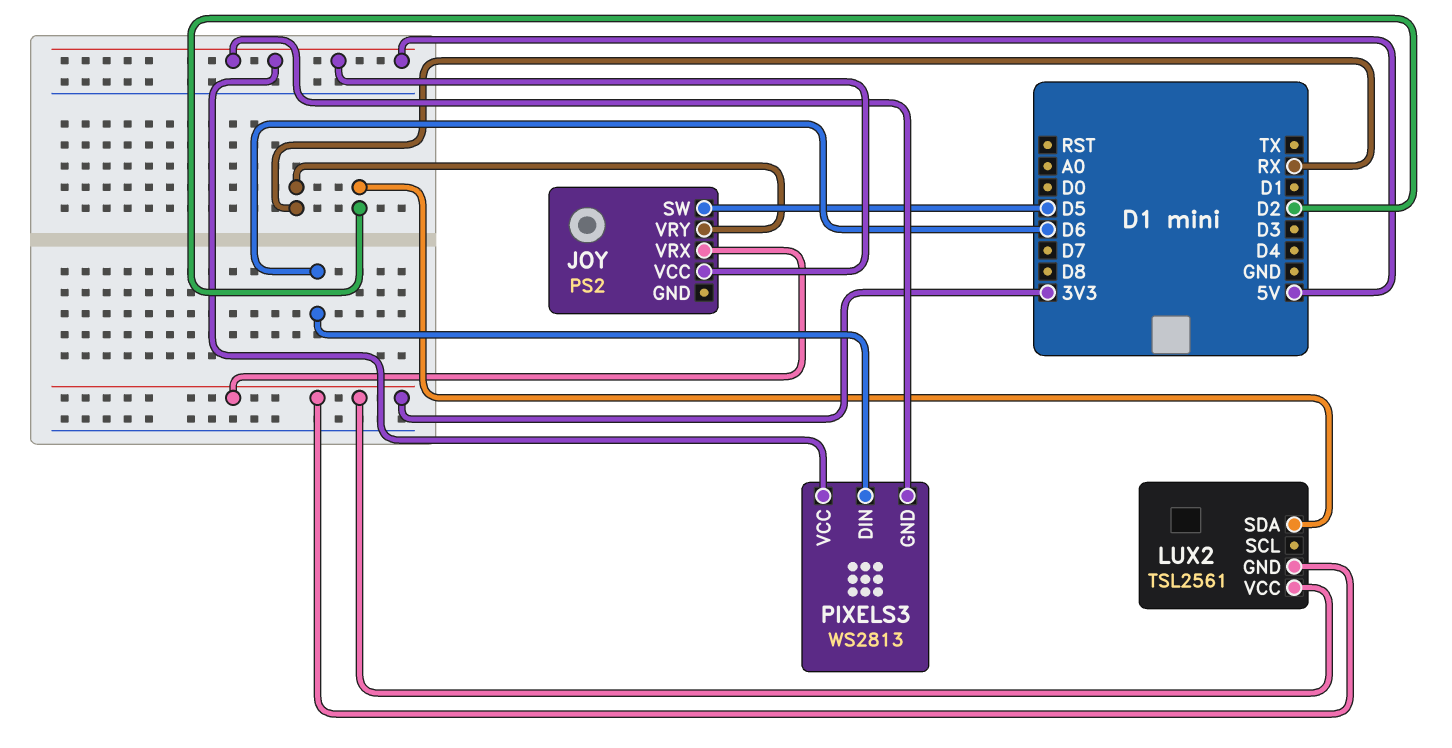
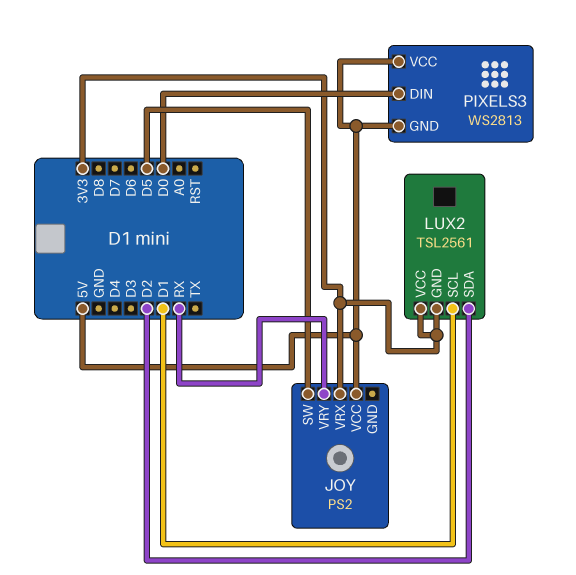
LUX2 pin SCL: none -> D1
PIXELS3 pin DIN: D6 -> D0

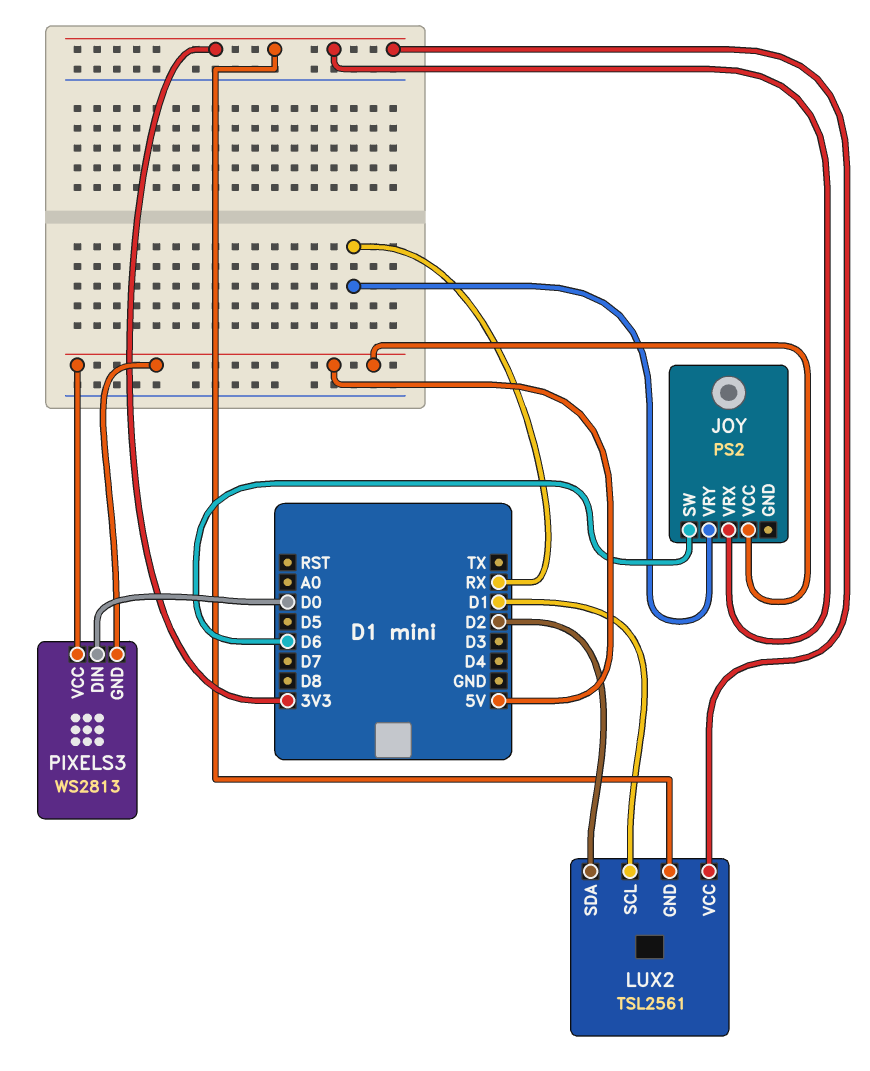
JOY pin SW: D5 -> D6

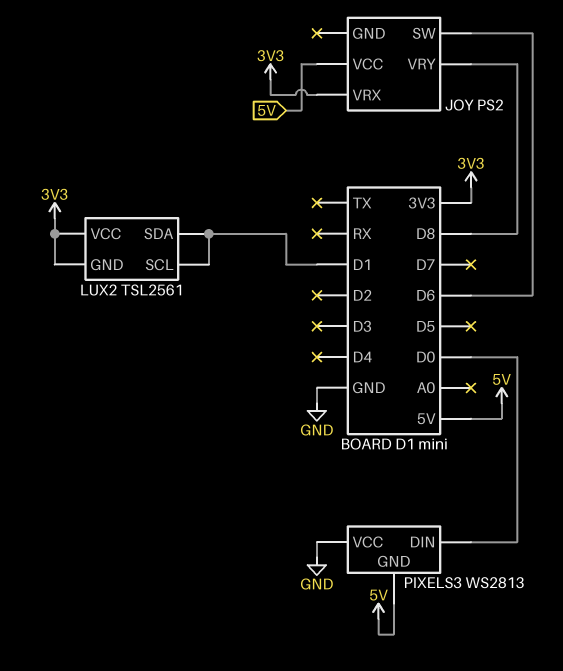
JOY pin VRY: RX -> D8
LUX2 pin SDA: D2 -> D1
PIXELS3 pin VCC: 5V -> GND

